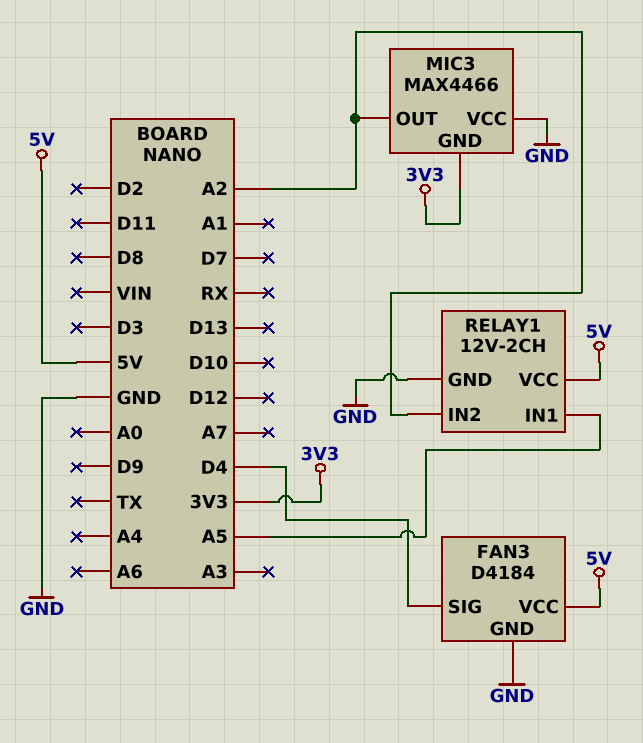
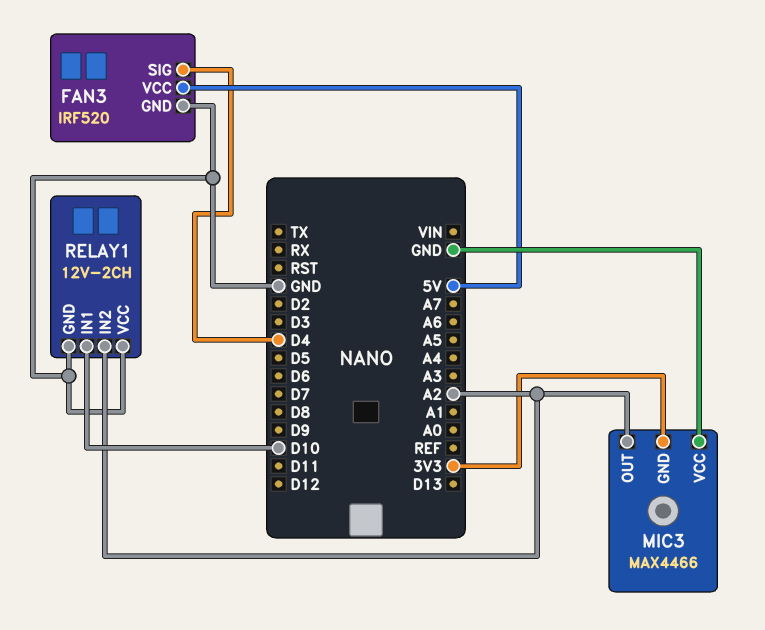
FAN3: D4184 -> IRF520
RELAY1 pin IN1: A5 -> D10
RELAY1 pin VCC: 5V -> GND

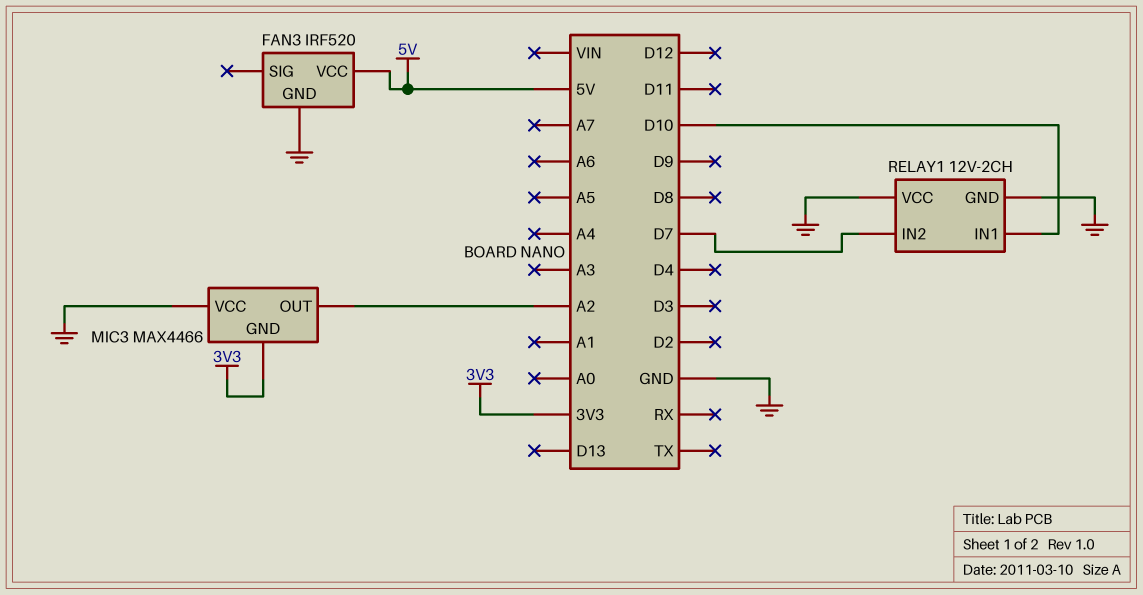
FAN3 pin SIG: D4 -> none
RELAY1 pin IN2: A2 -> D7

